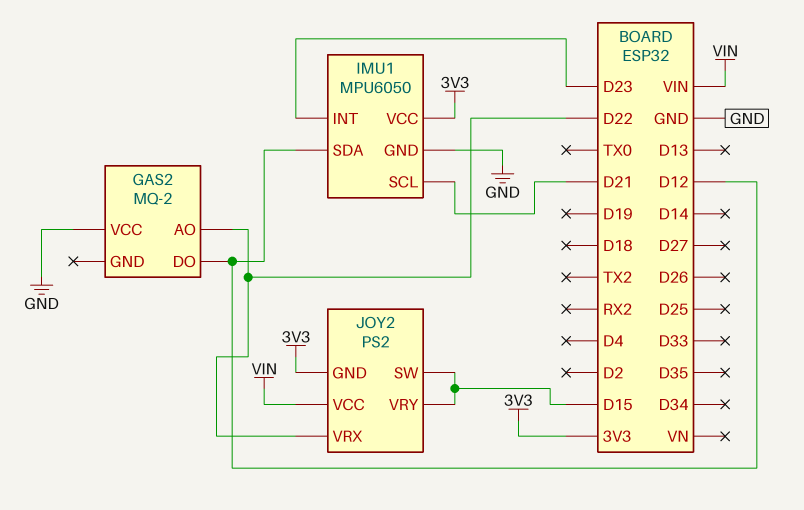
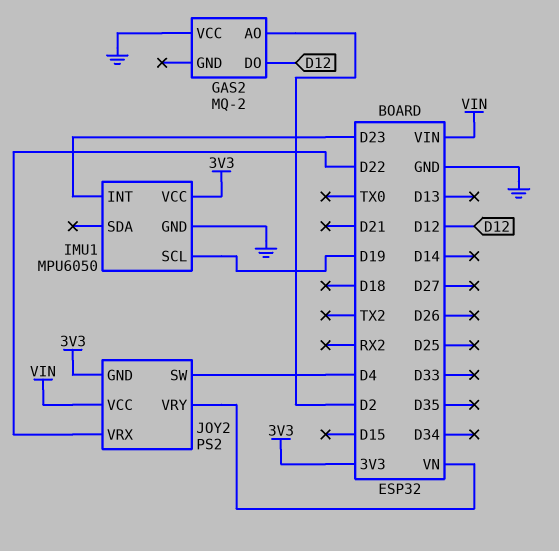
GAS2 pin AO: D22 -> D2
IMU1 pin SCL: D21 -> D19
IMU1 pin SDA: D12 -> none
JOY2 pin SW: D15 -> D4
JOY2 pin VRY: D15 -> VN

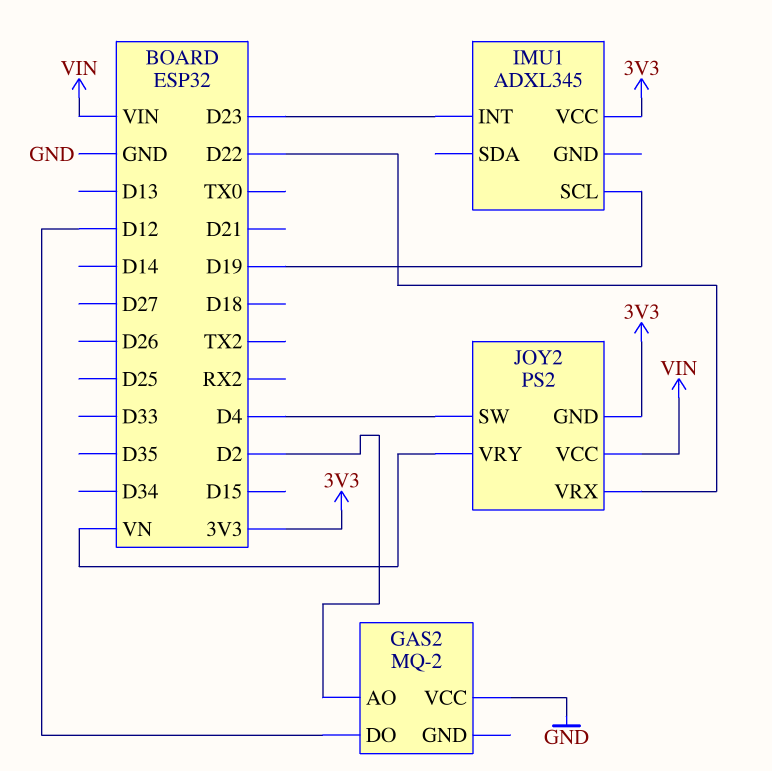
IMU1: MPU6050 -> ADXL345
IMU1 pin GND: GND -> none

